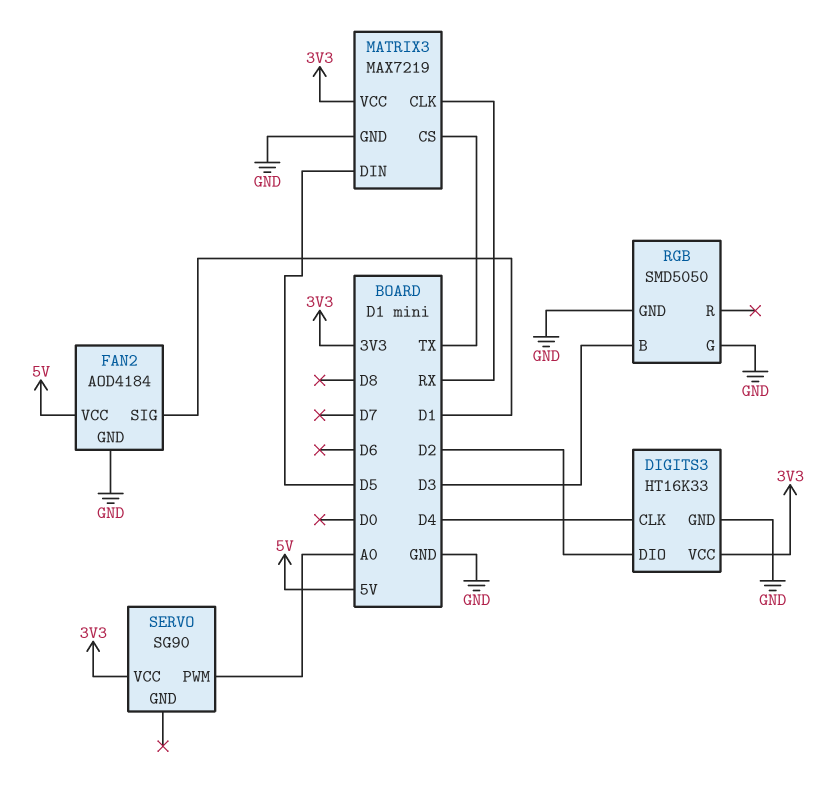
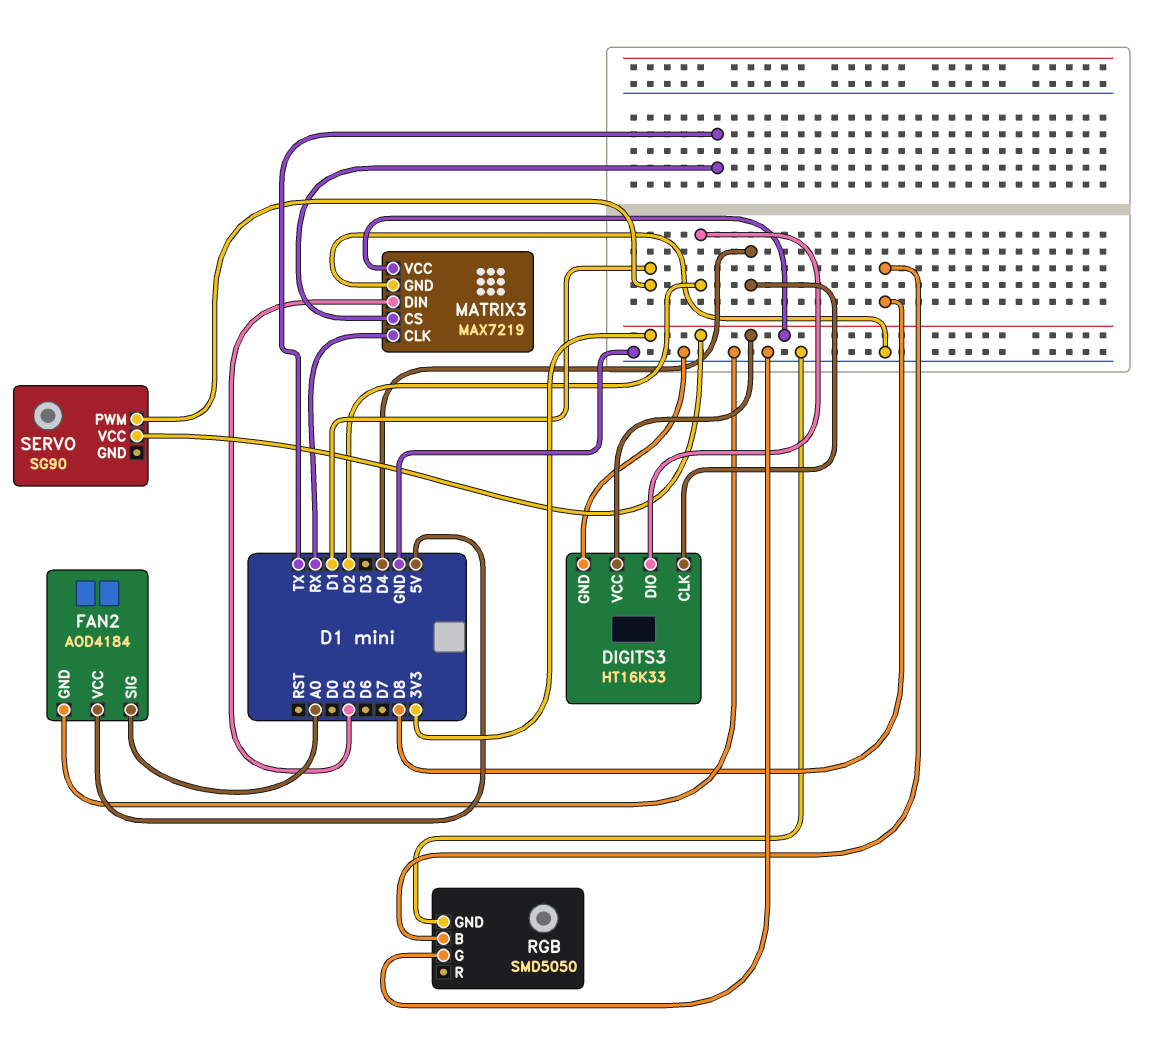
FAN2 pin SIG: D1 -> A0
RGB pin B: D3 -> D8
SERVO pin PWM: A0 -> D1

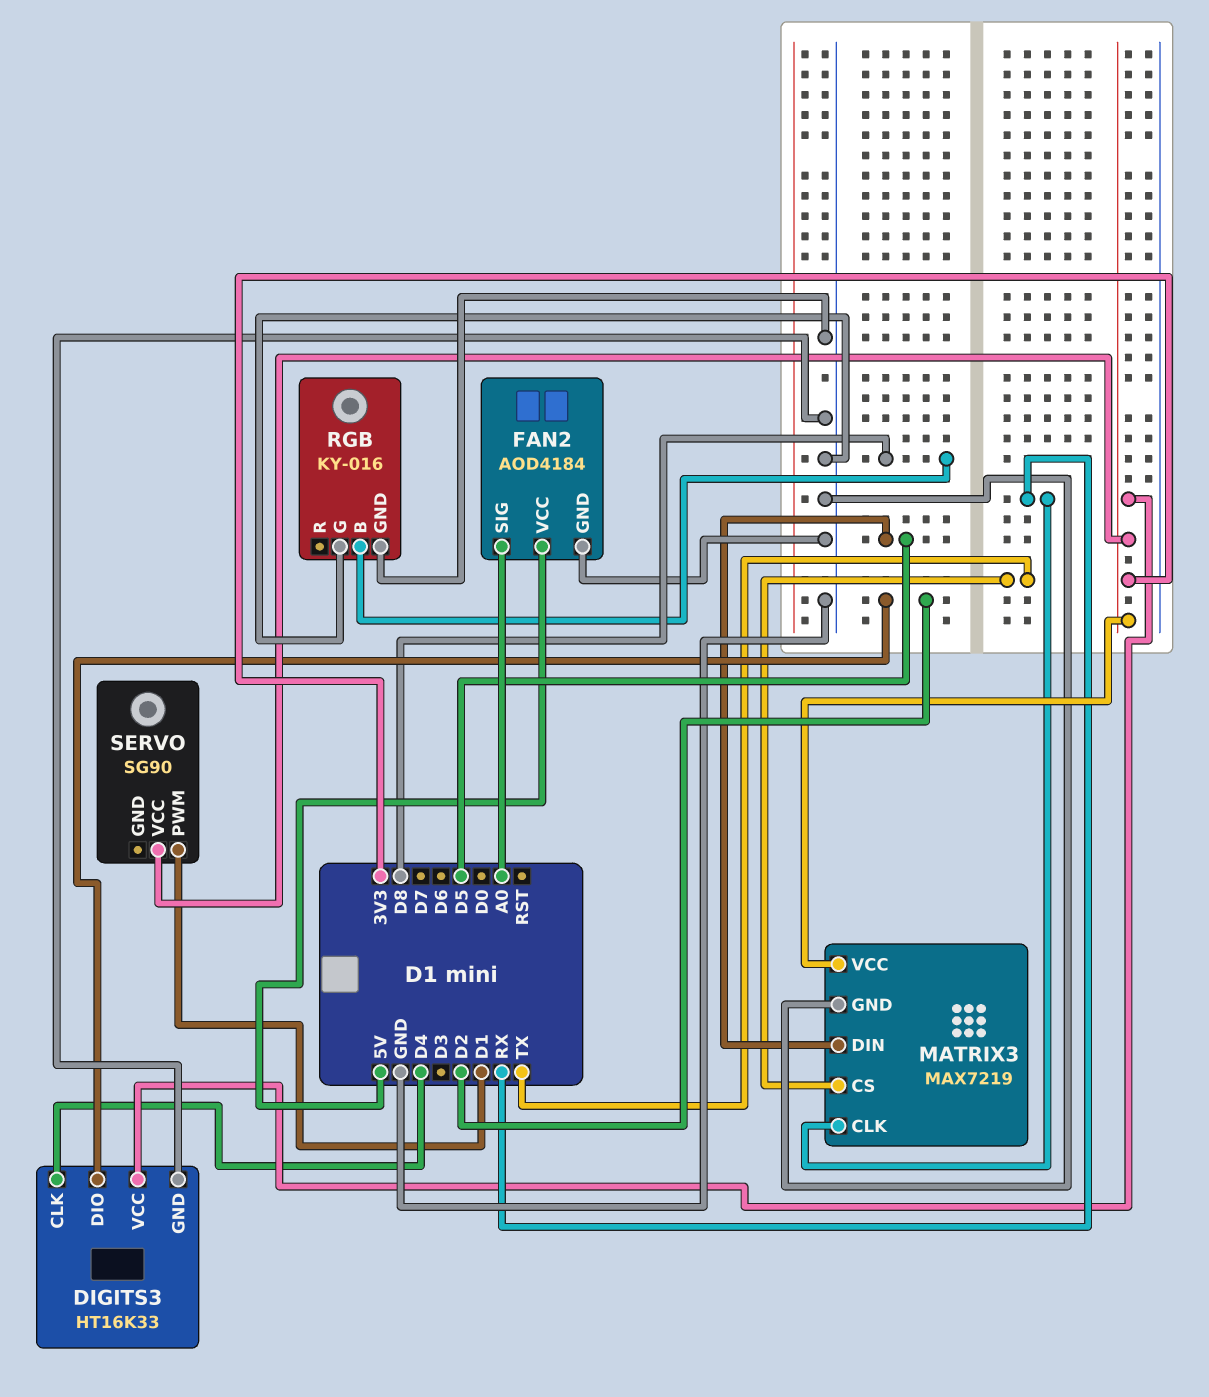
RGB: SMD5050 -> KY-016

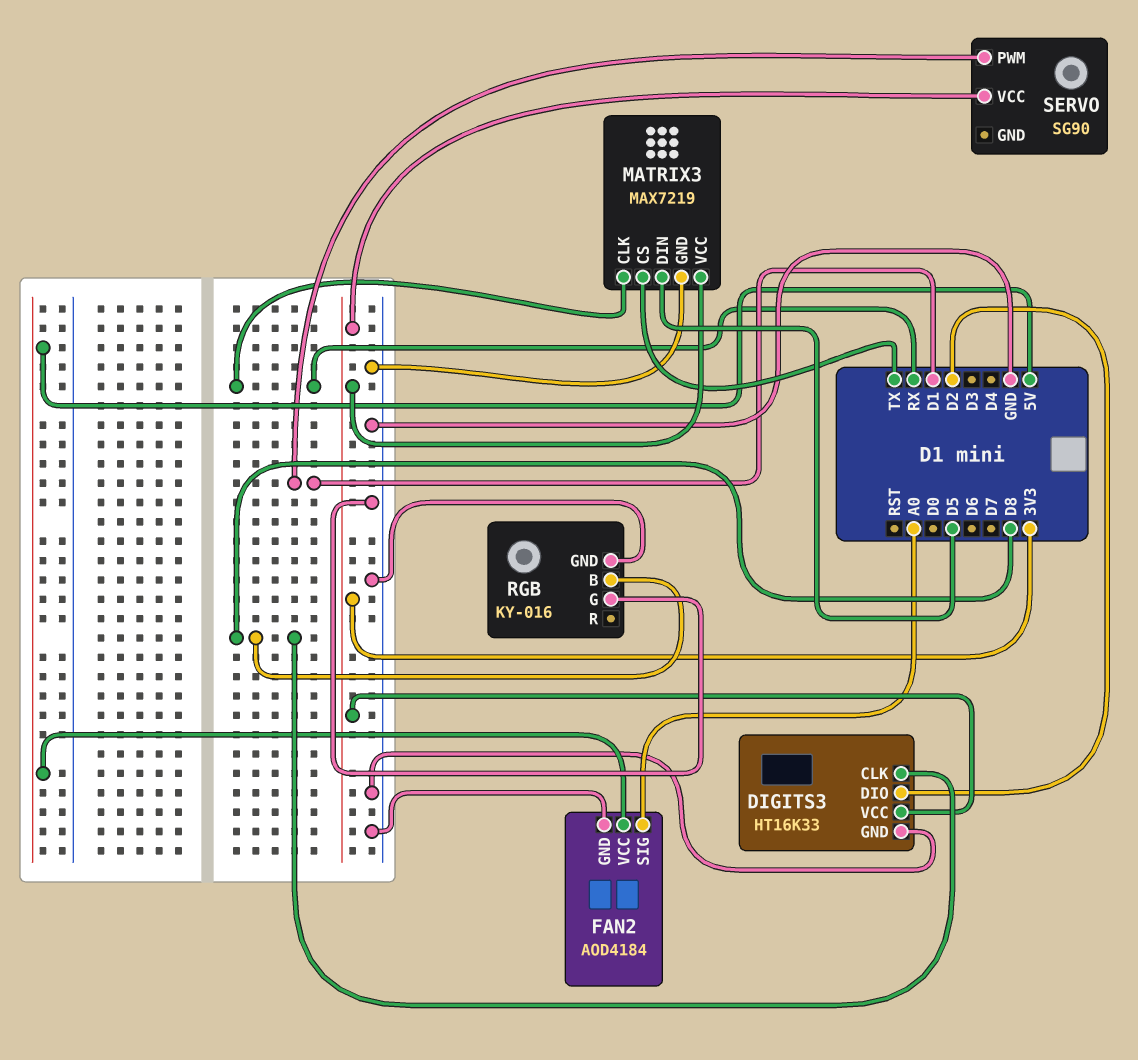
DIGITS3 pin CLK: D4 -> D8

